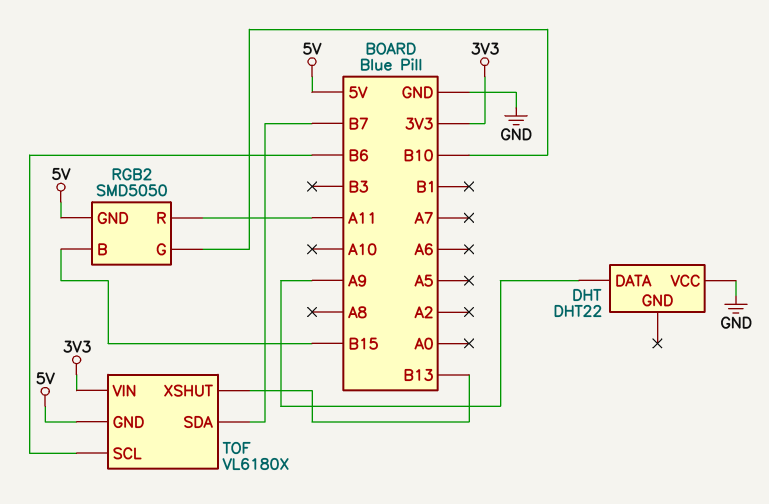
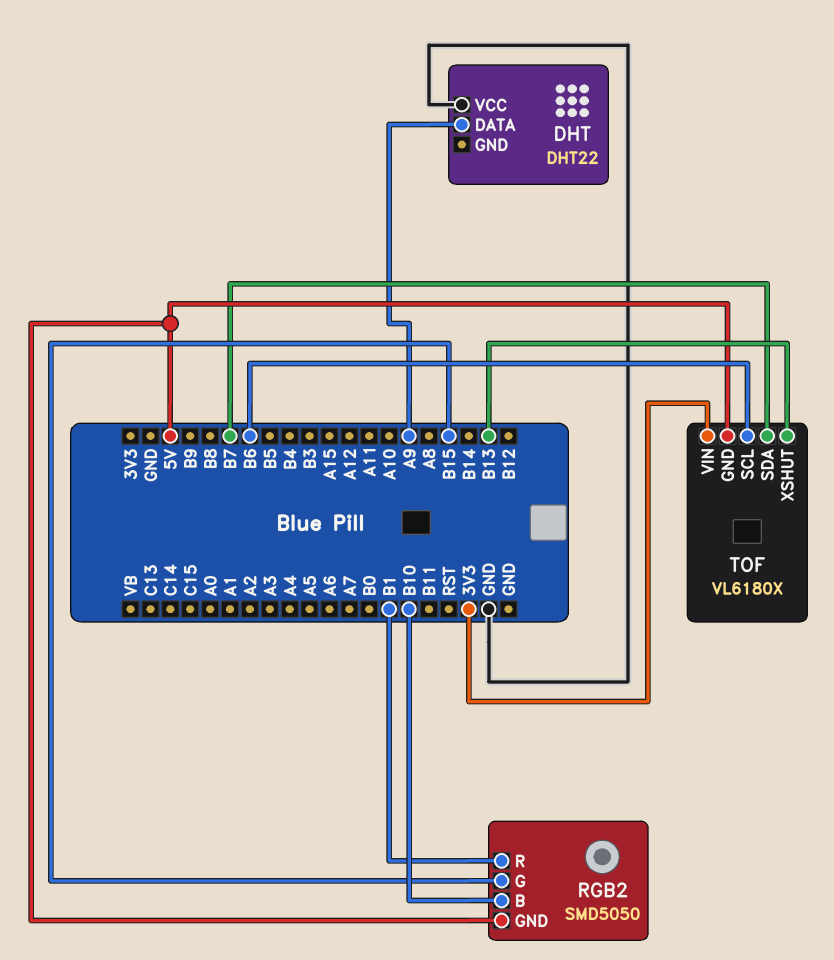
RGB2 pin B: B15 -> B10
RGB2 pin G: B10 -> B15
RGB2 pin R: A11 -> B1

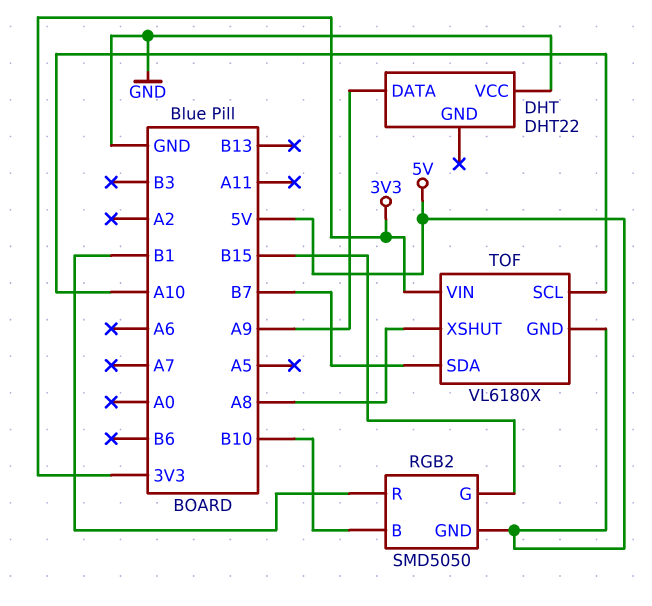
TOF pin SCL: B6 -> A10
TOF pin XSHUT: B13 -> A8

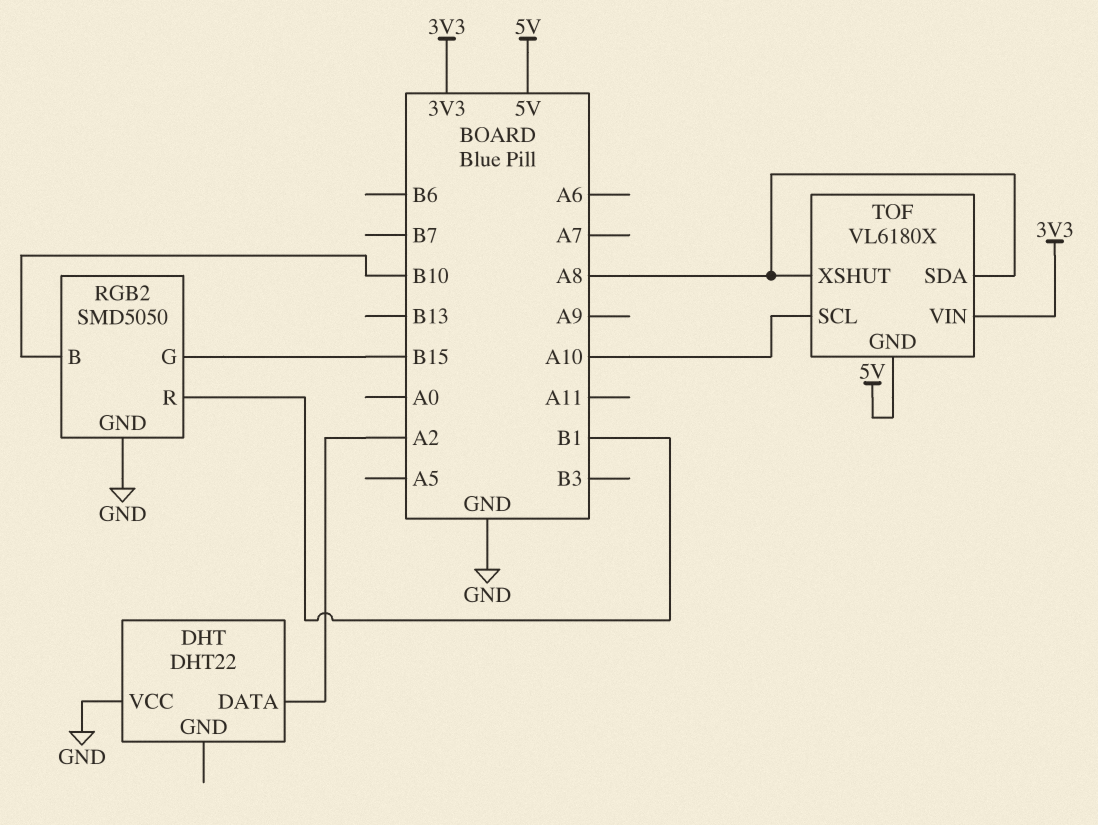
DHT pin DATA: A9 -> A2
RGB2 pin GND: 5V -> GND
TOF pin SDA: B7 -> A8

